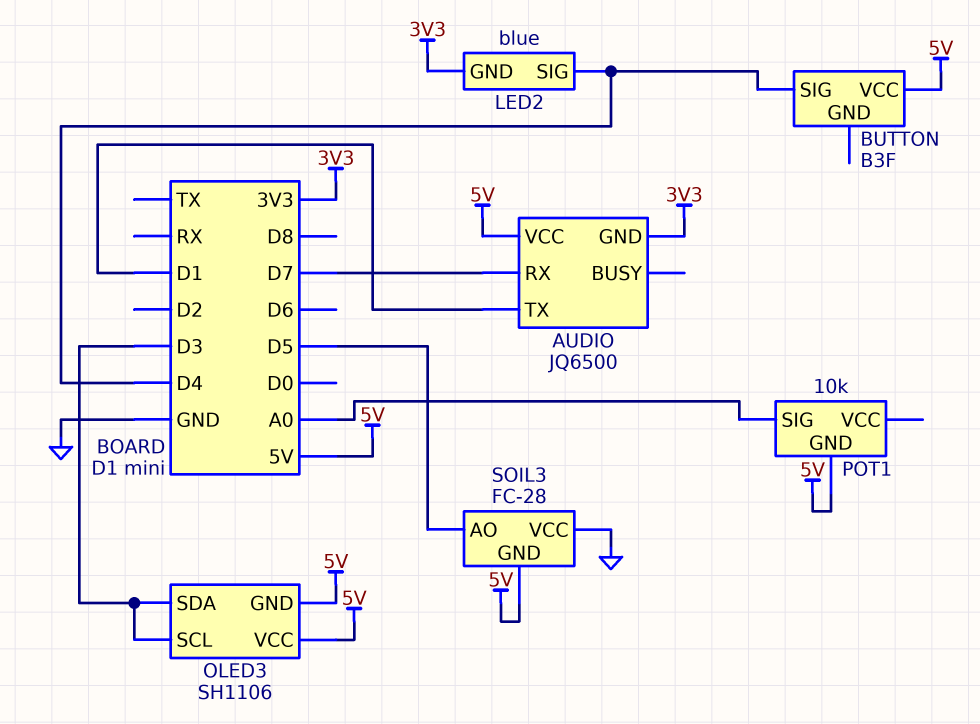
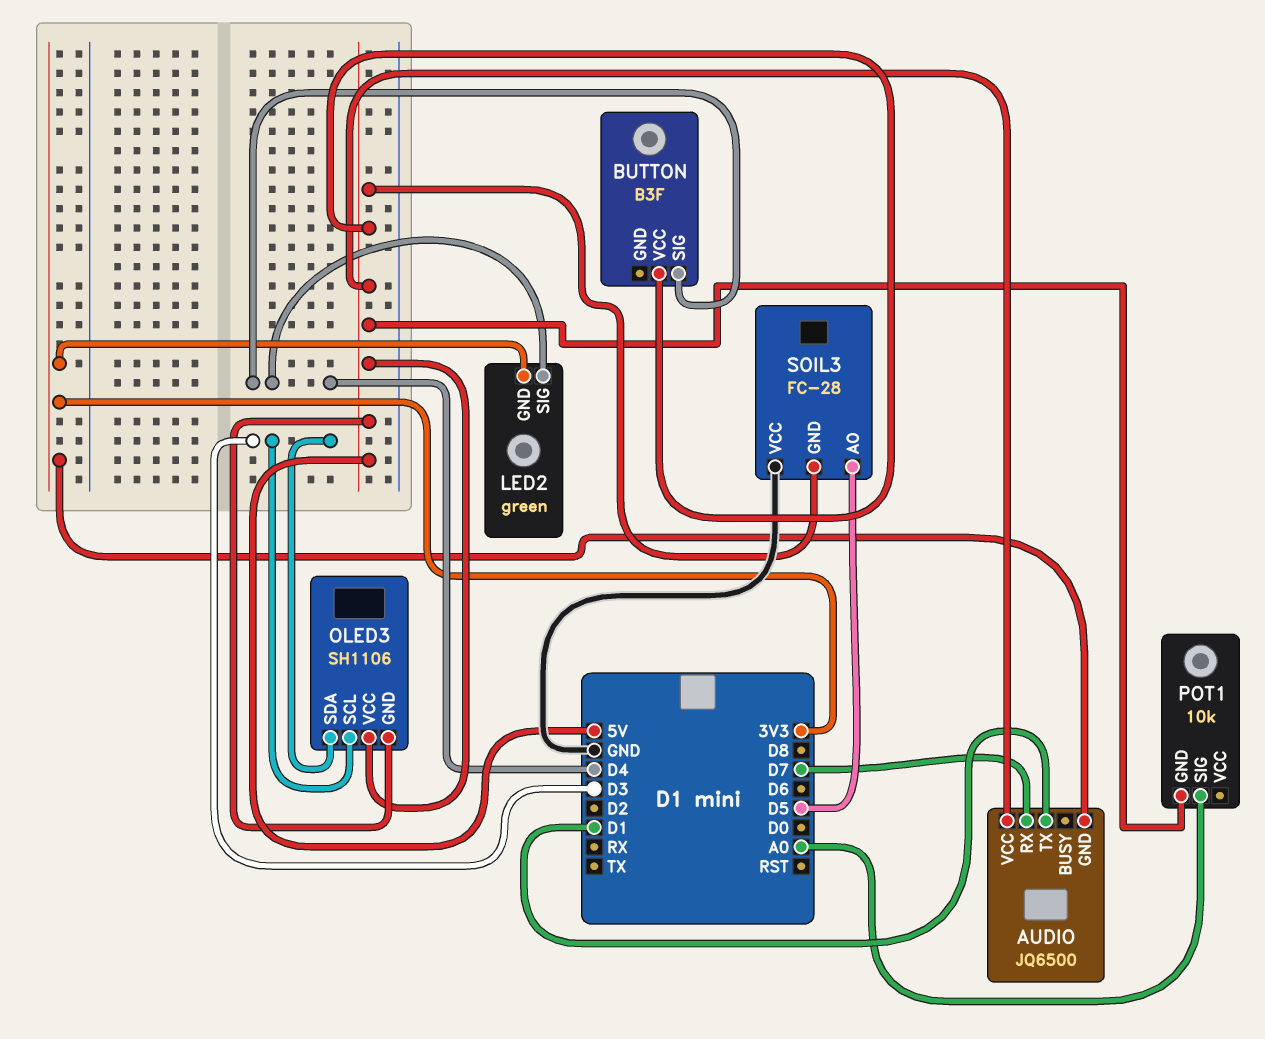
LED2: blue -> green

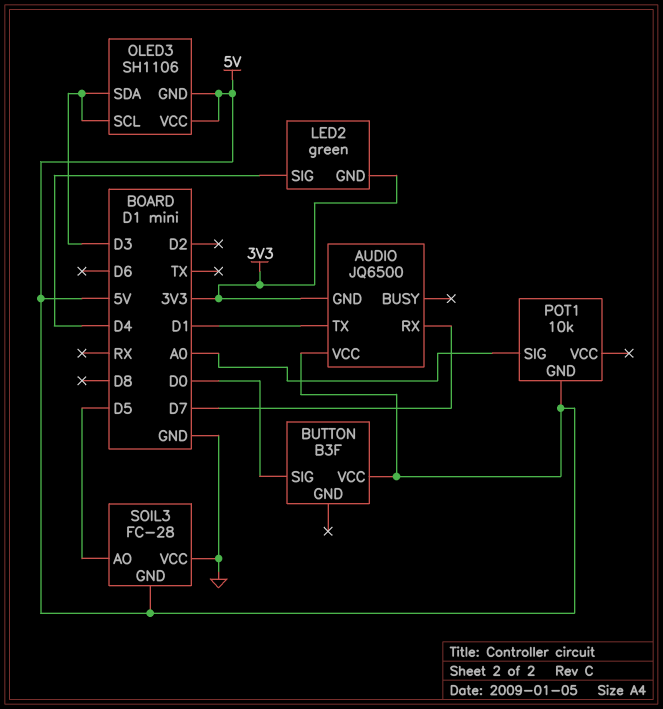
BUTTON pin SIG: D4 -> D0

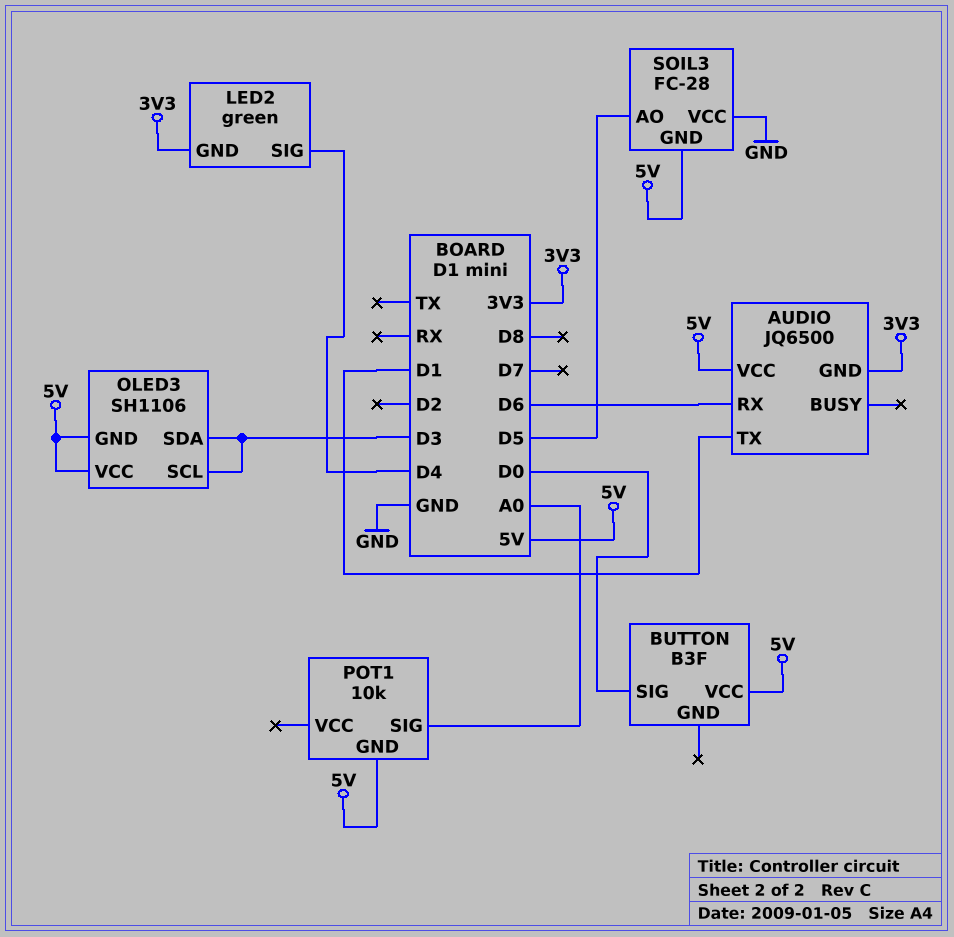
AUDIO pin RX: D7 -> D6

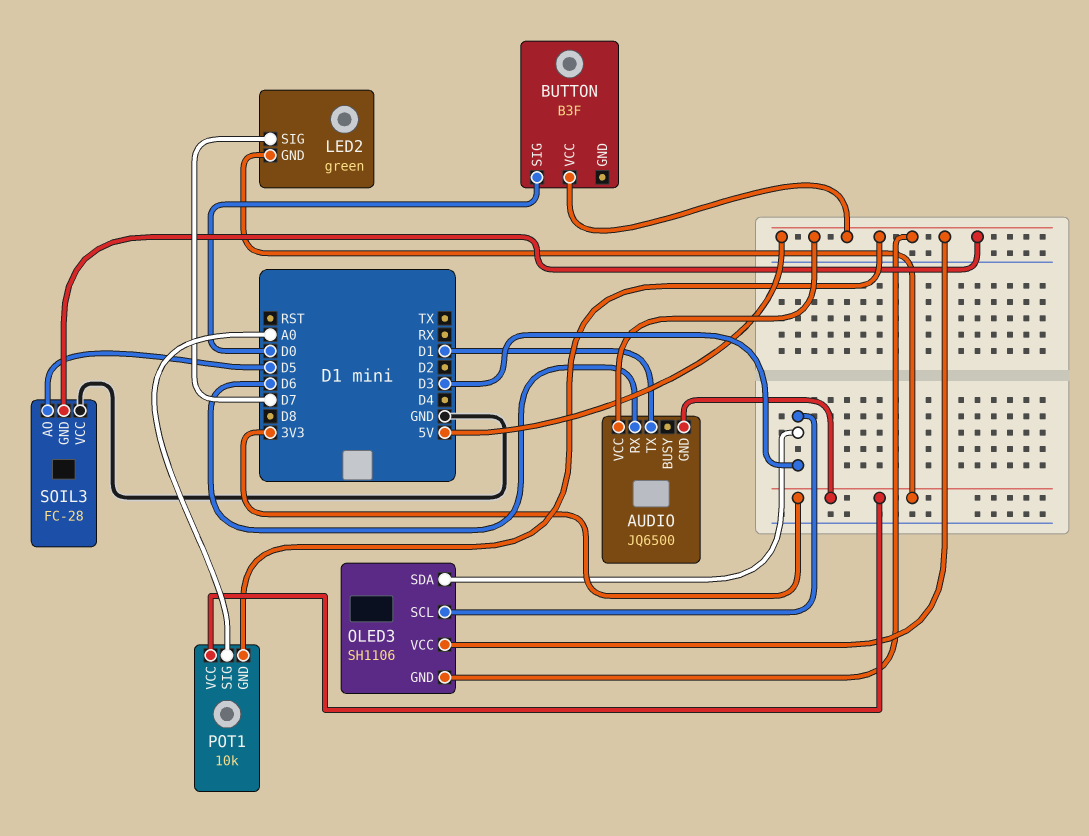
LED2 pin SIG: D4 -> D7
POT1 pin VCC: none -> 3V3

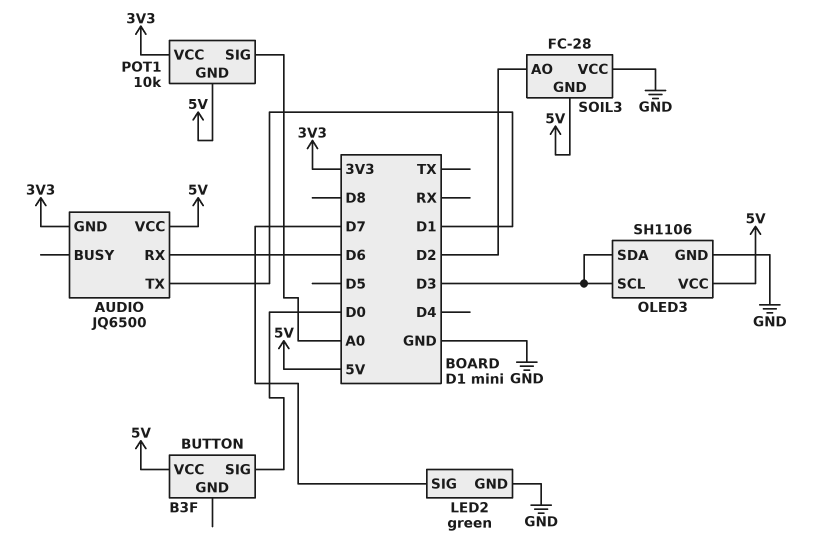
LED2 pin GND: 3V3 -> GND
OLED3 pin GND: 5V -> GND
SOIL3 pin AO: D5 -> D2

